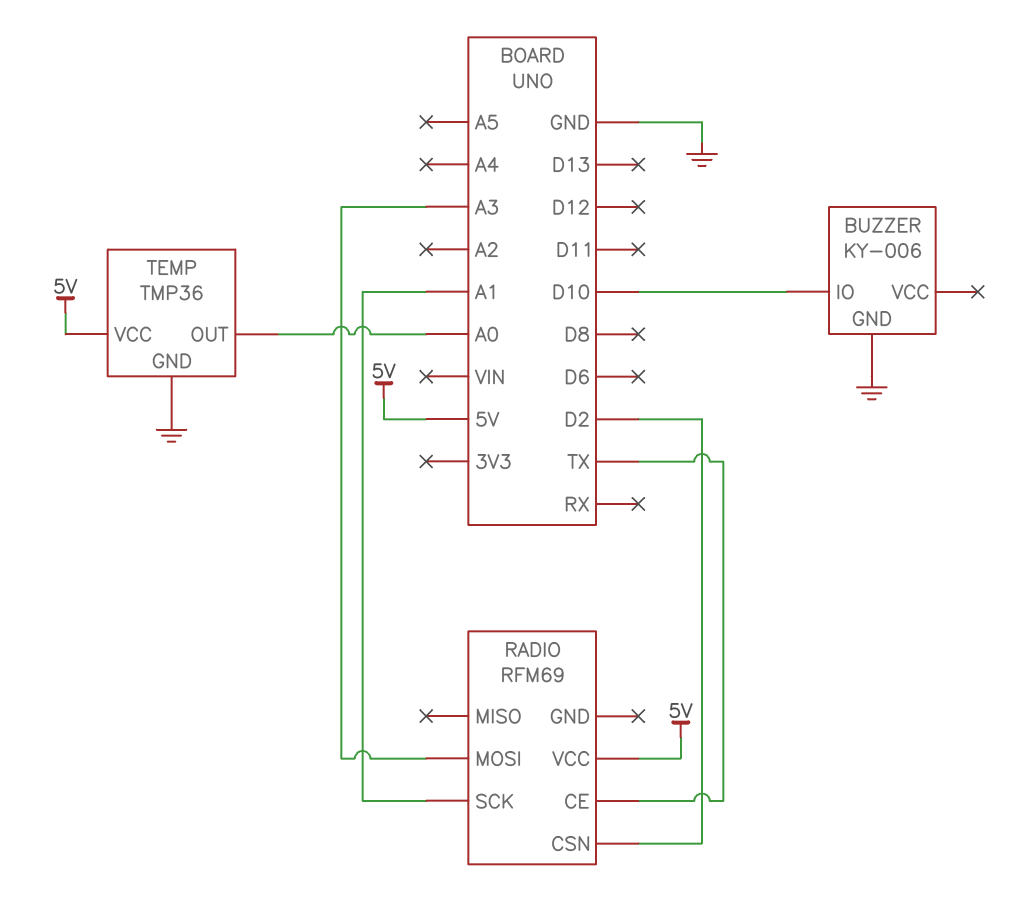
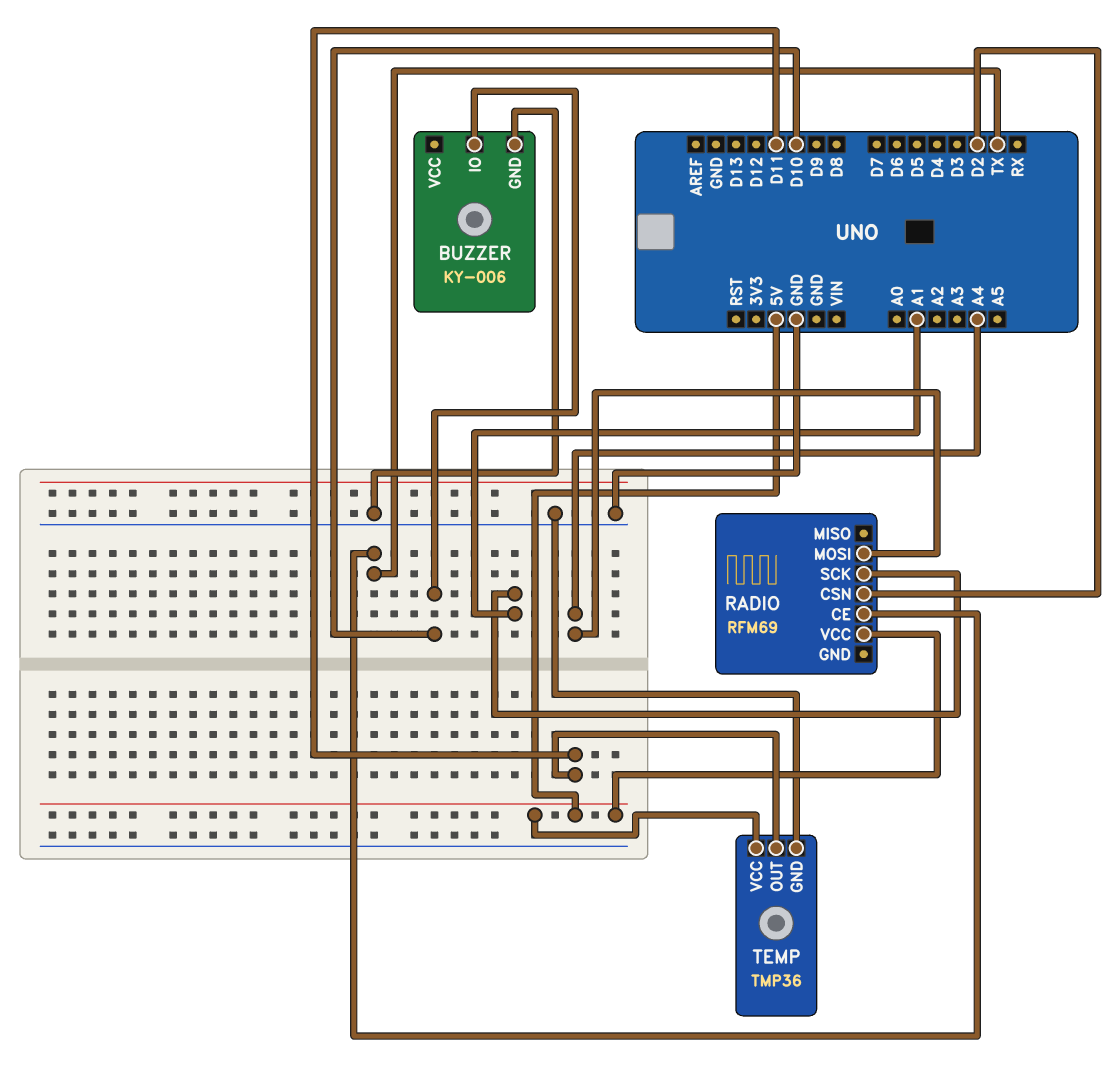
RADIO pin MOSI: A3 -> A4
TEMP pin OUT: A0 -> D11

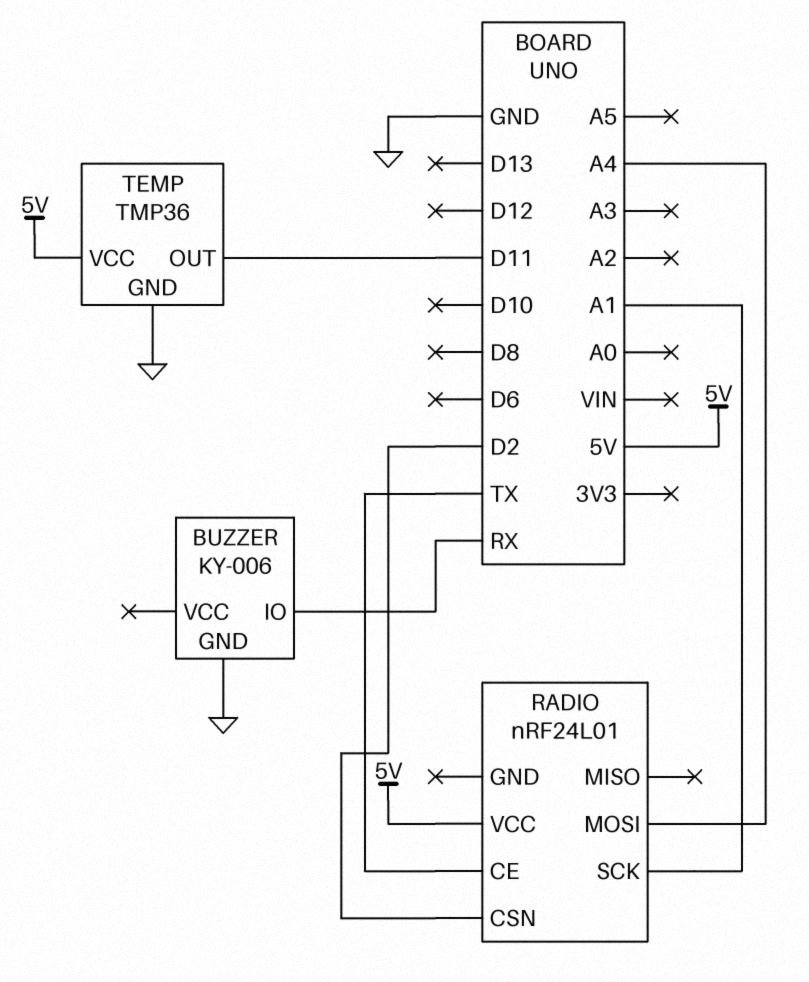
BUZZER pin IO: D10 -> RX
RADIO: RFM69 -> nRF24L01

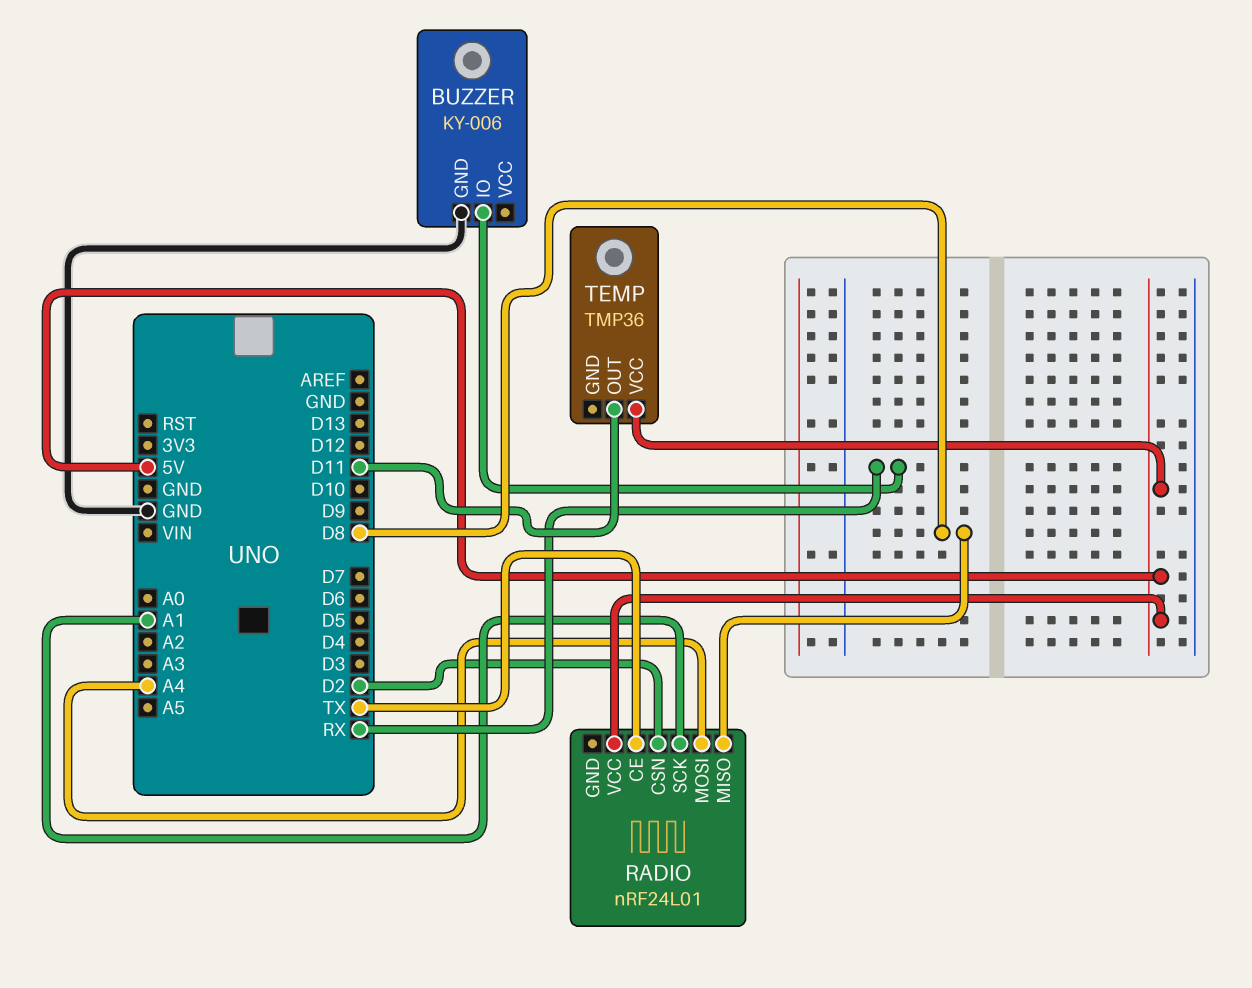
RADIO pin MISO: none -> D8
TEMP pin GND: GND -> none

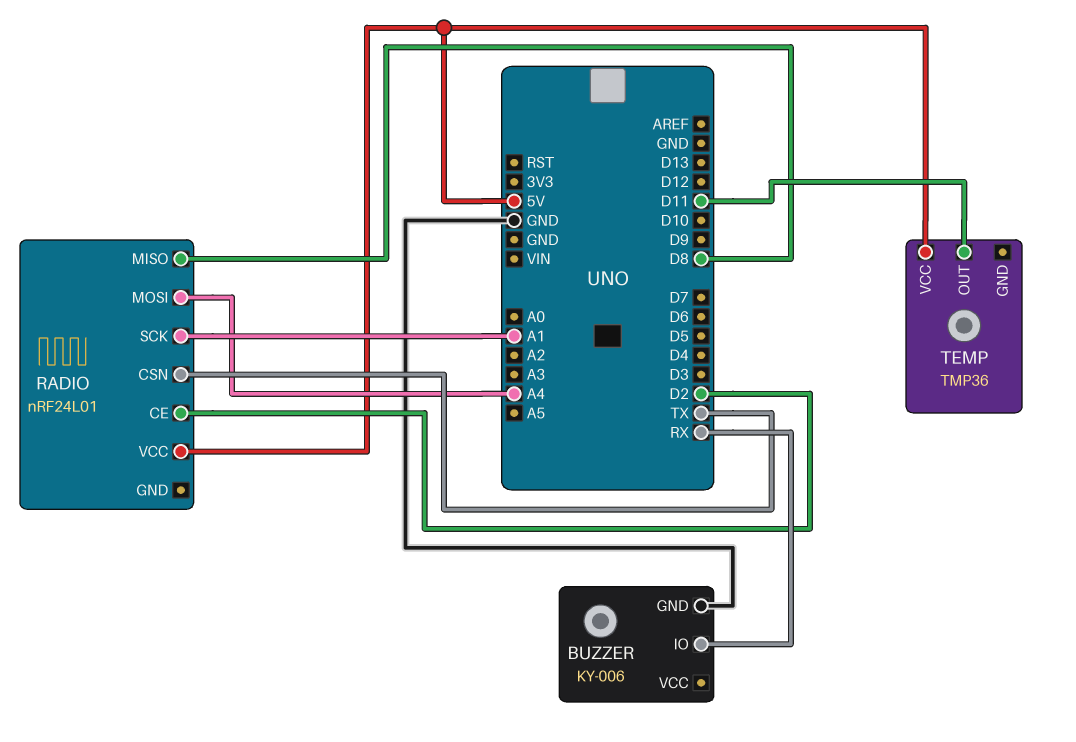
RADIO pin CE: TX -> D2
RADIO pin CSN: D2 -> TX

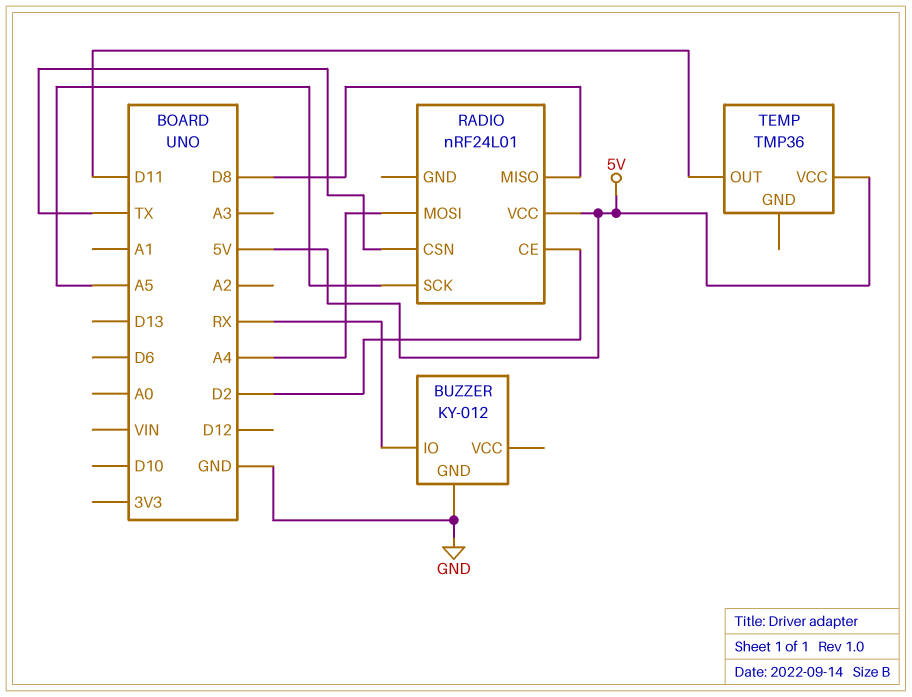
BUZZER: KY-006 -> KY-012
RADIO pin SCK: A1 -> A5

